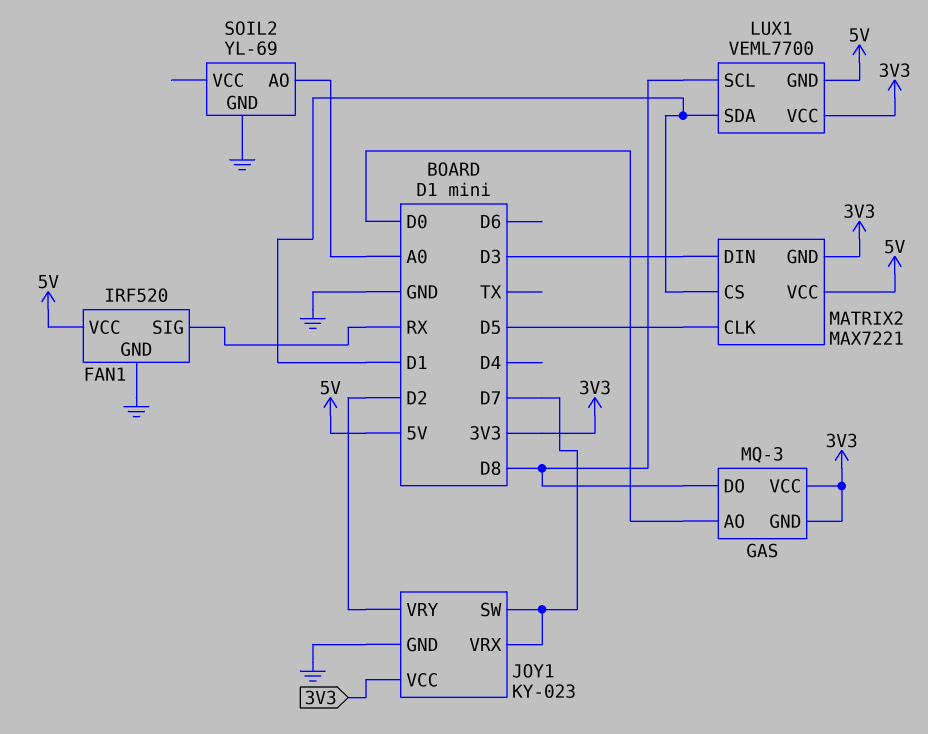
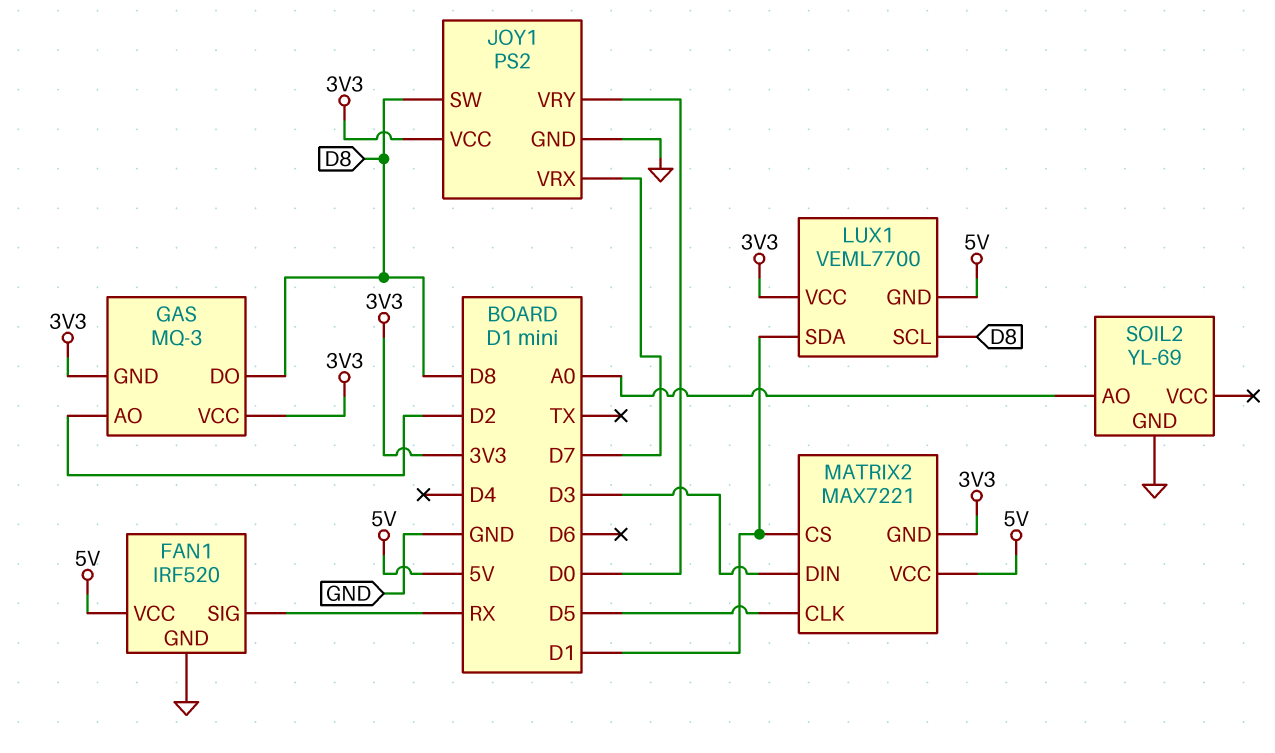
GAS pin AO: D0 -> D2
JOY1: KY-023 -> PS2
JOY1 pin SW: D7 -> D8
JOY1 pin VRY: D2 -> D0

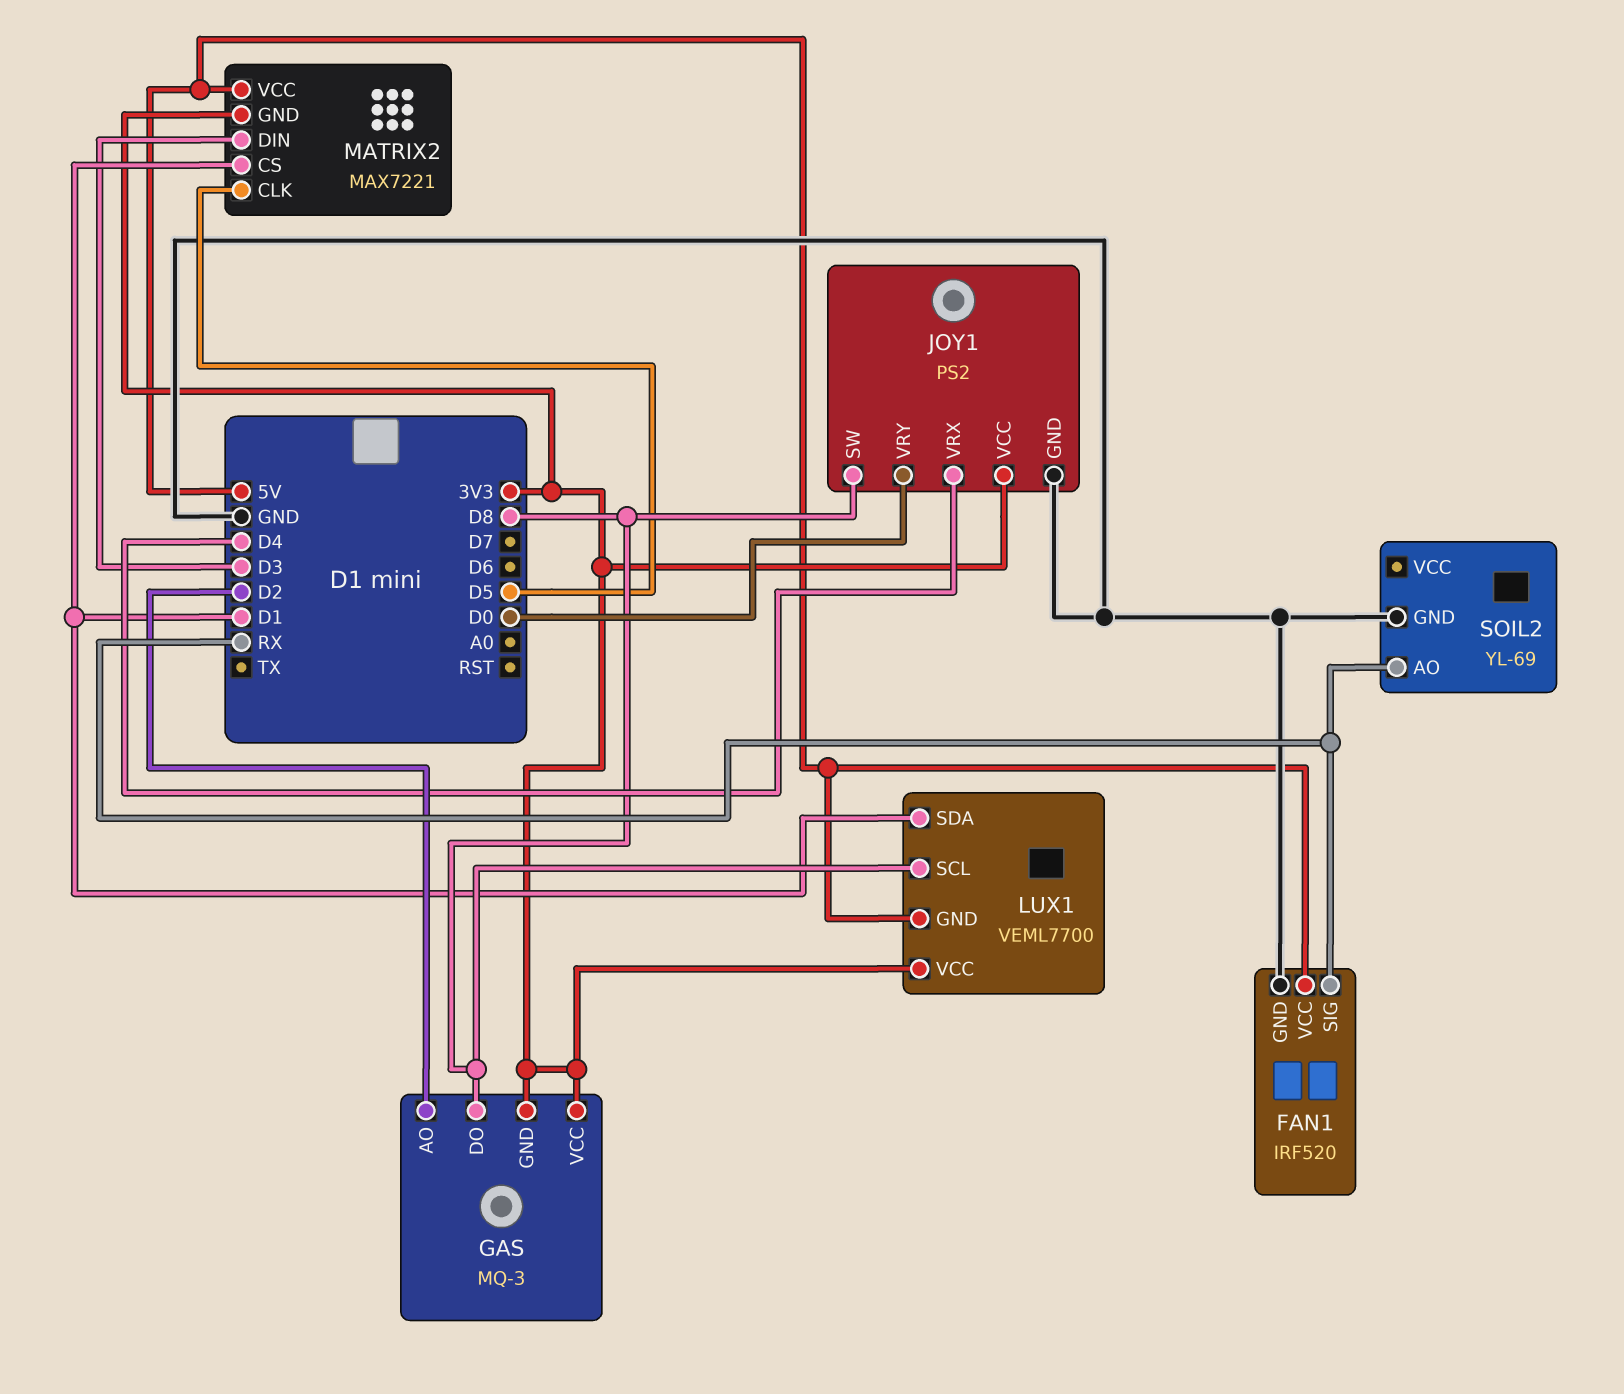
JOY1 pin VRX: D7 -> D4
SOIL2 pin AO: A0 -> RX

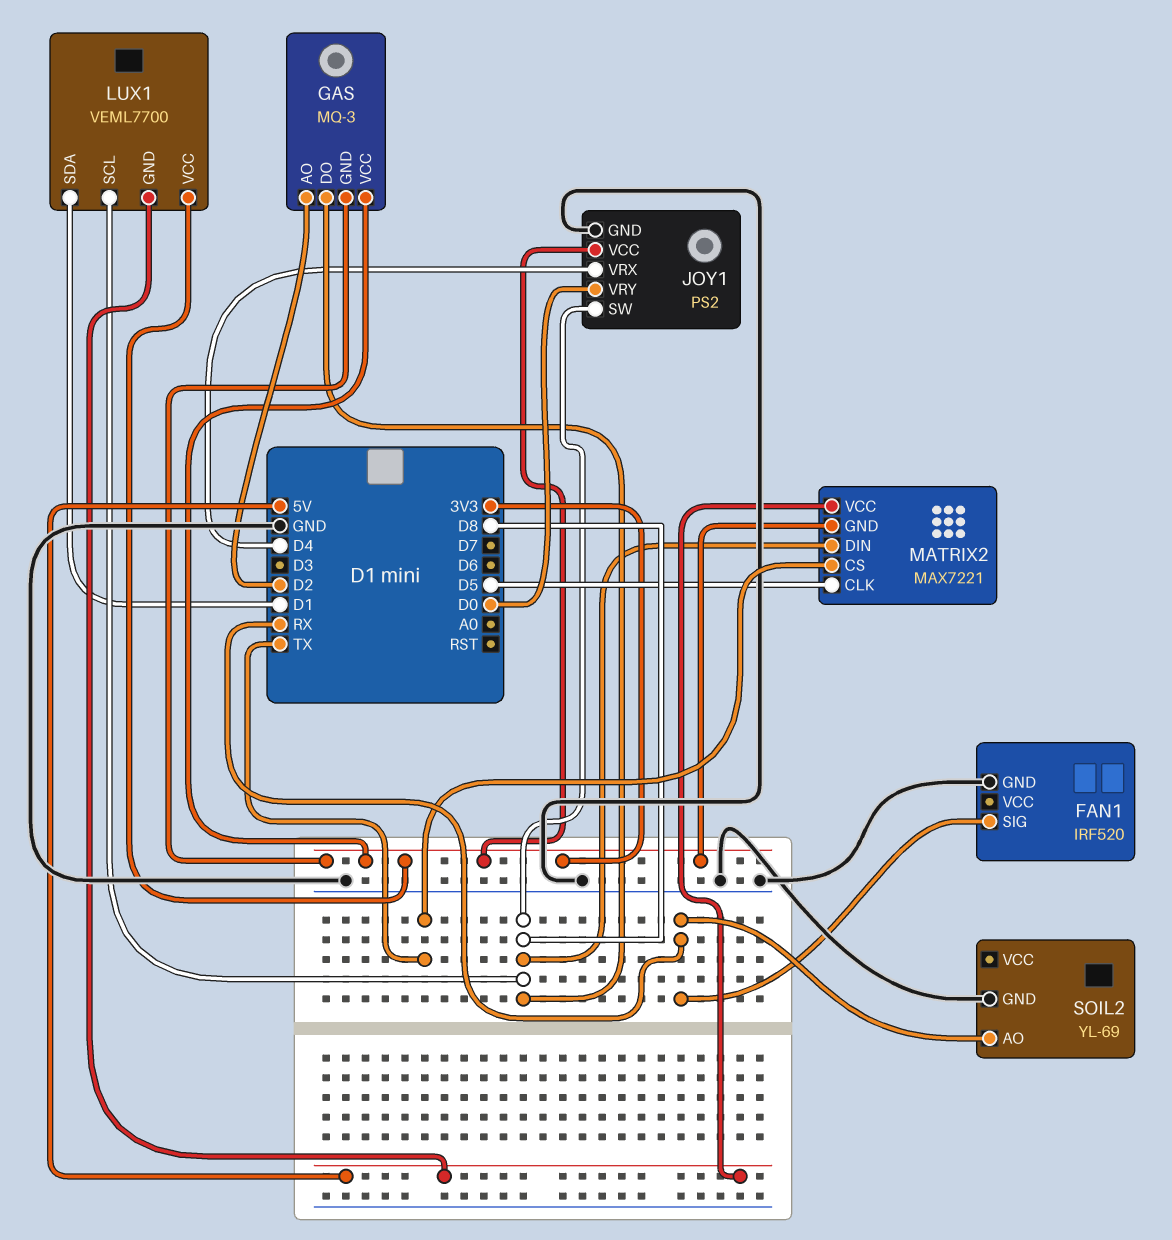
FAN1 pin VCC: 5V -> none
MATRIX2 pin CS: D1 -> TX
MATRIX2 pin DIN: D3 -> D8

